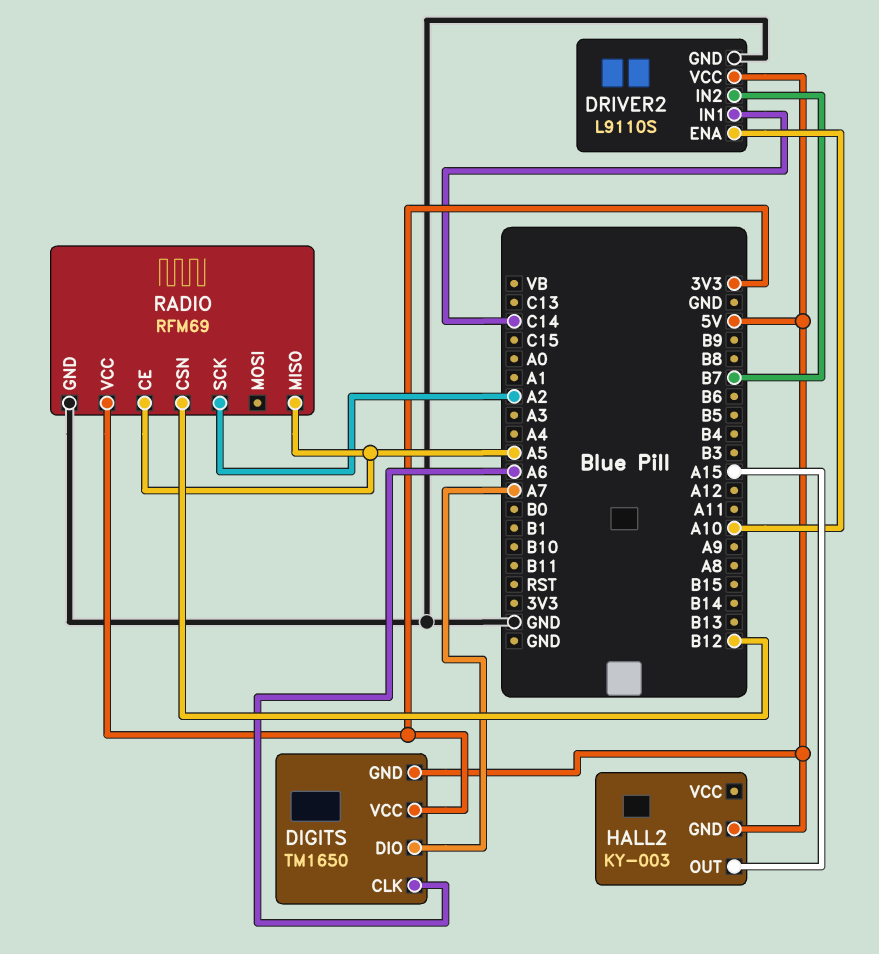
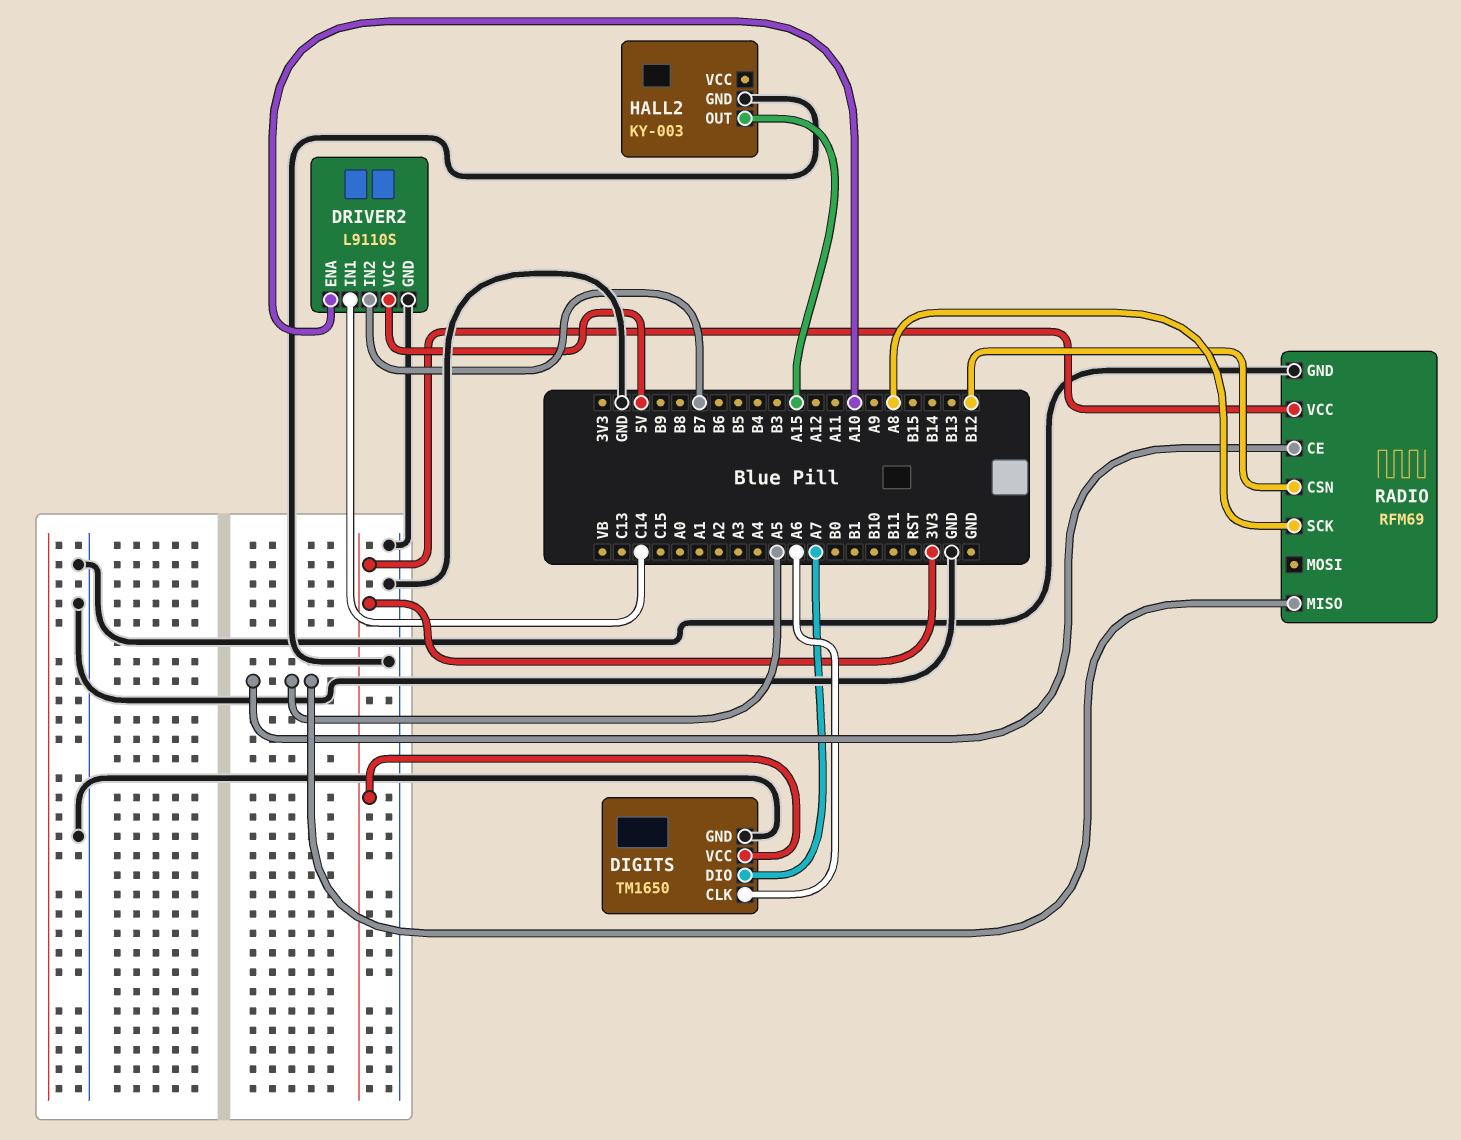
DIGITS pin GND: 5V -> GND
HALL2 pin GND: 5V -> GND
RADIO pin SCK: A2 -> A8

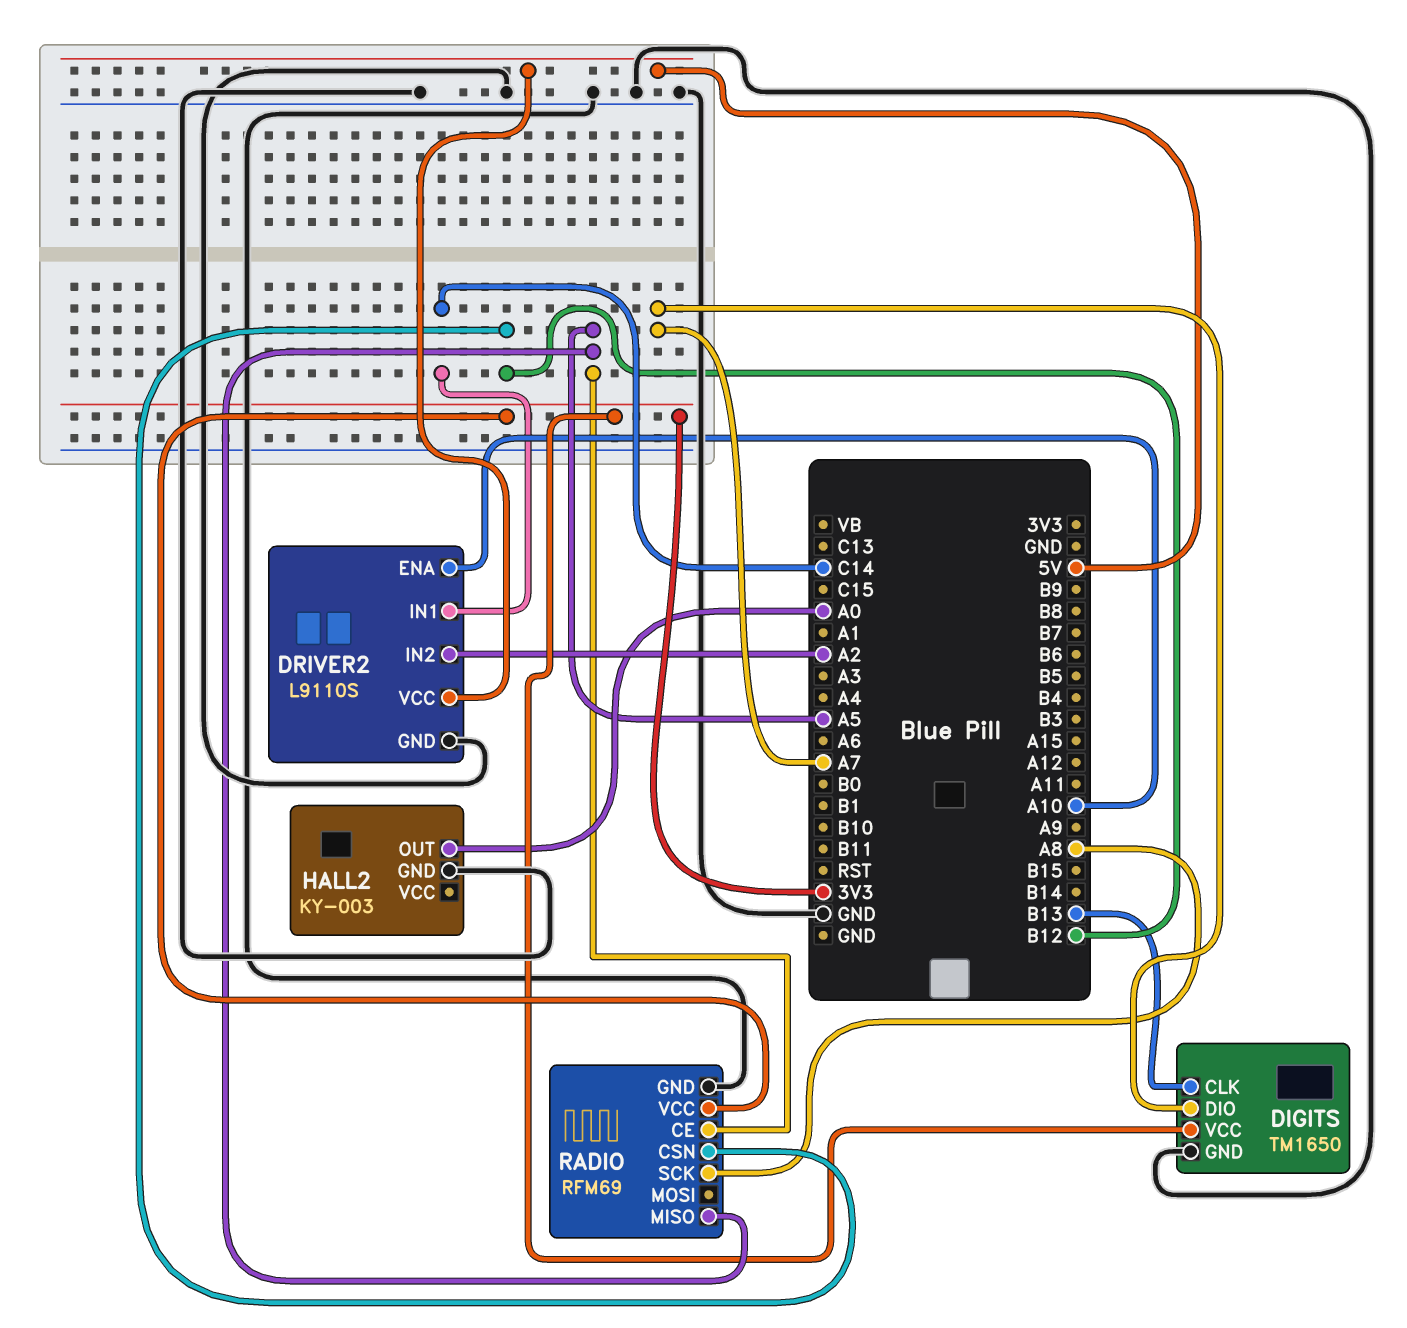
DIGITS pin CLK: A6 -> B13
DRIVER2 pin IN2: B7 -> A2
HALL2 pin OUT: A15 -> A0

